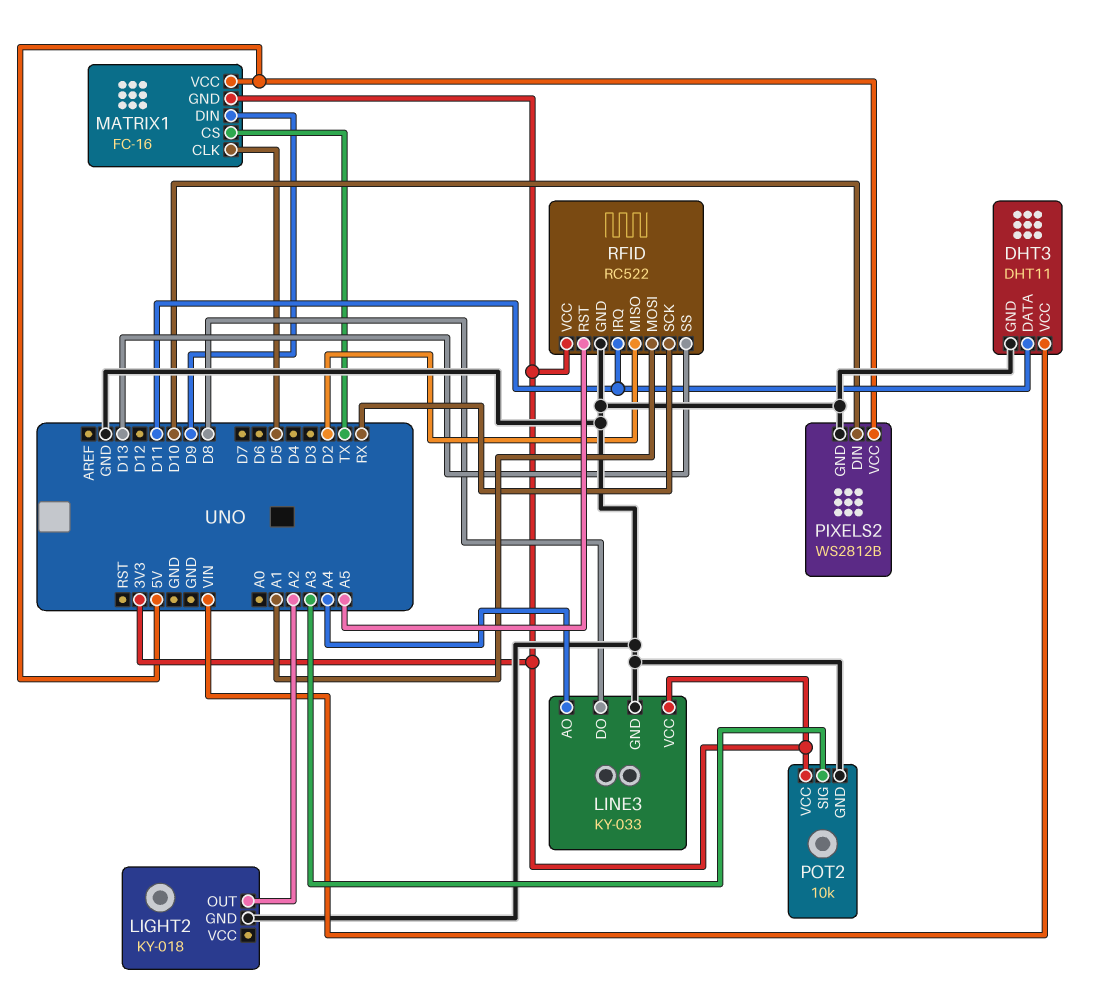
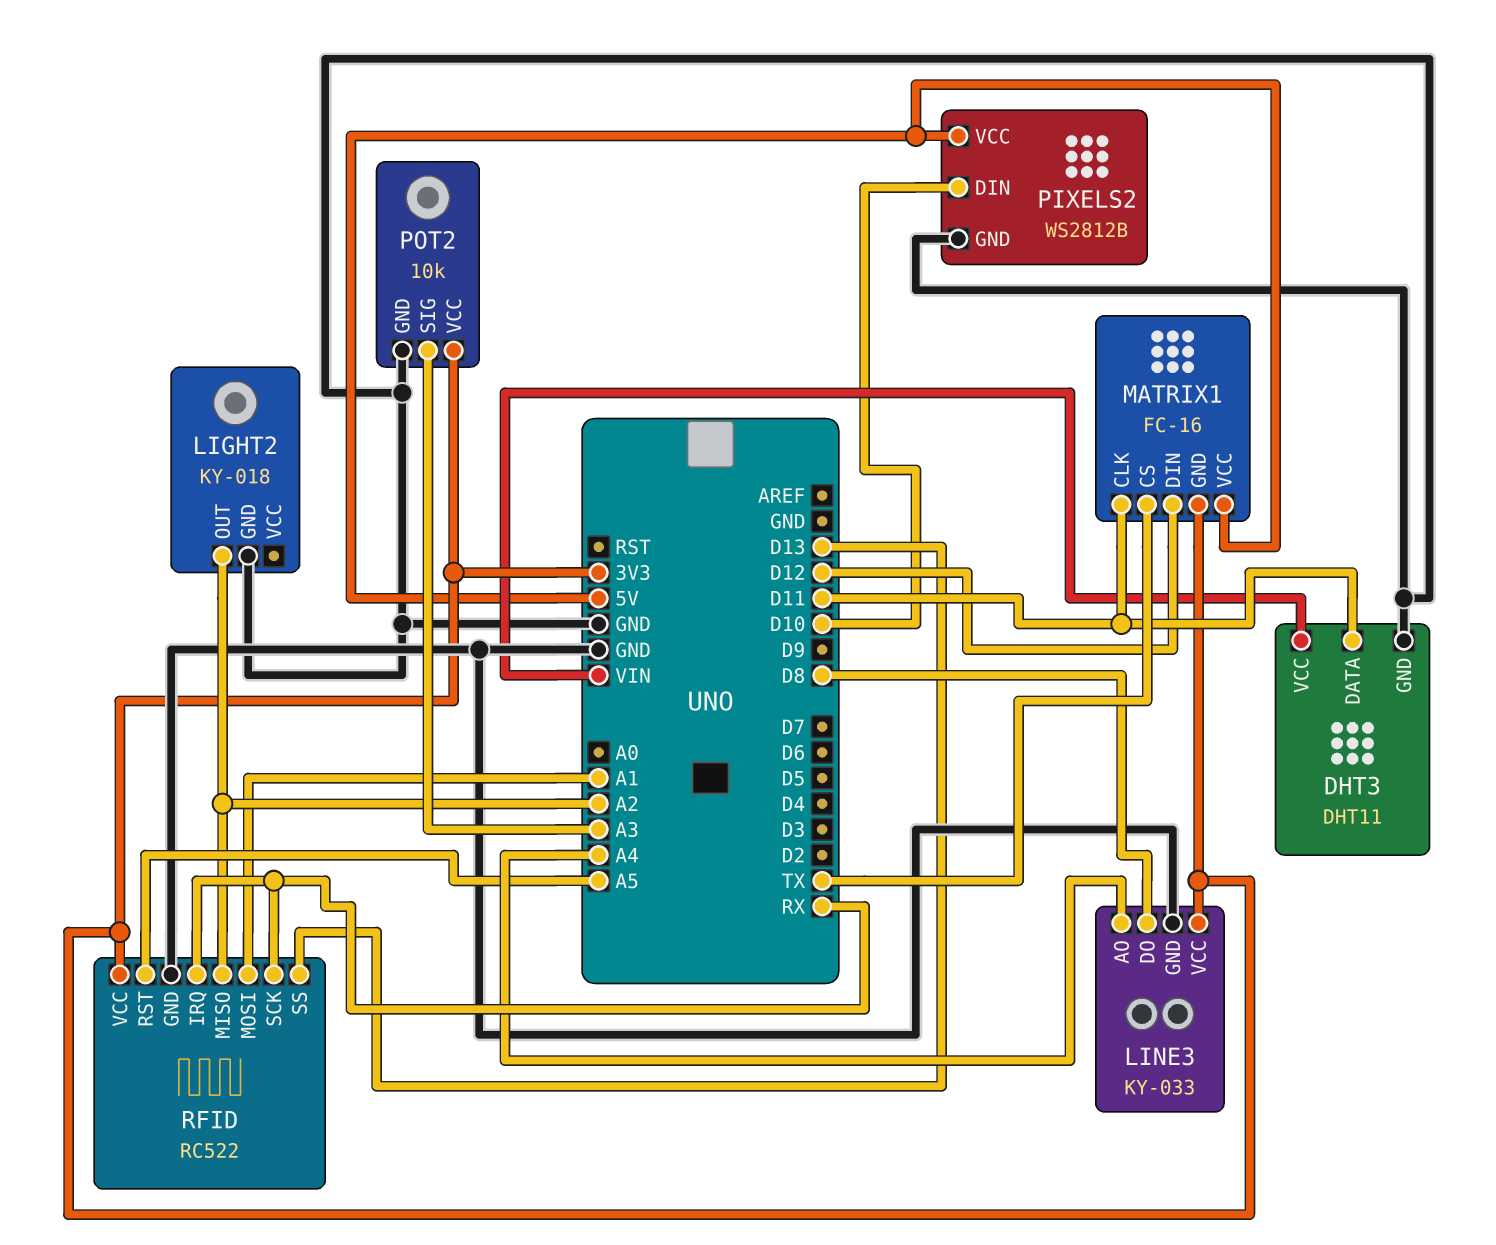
MATRIX1 pin CLK: D5 -> D11
MATRIX1 pin DIN: D9 -> D12
RFID pin IRQ: D11 -> RX
RFID pin MISO: D2 -> A2

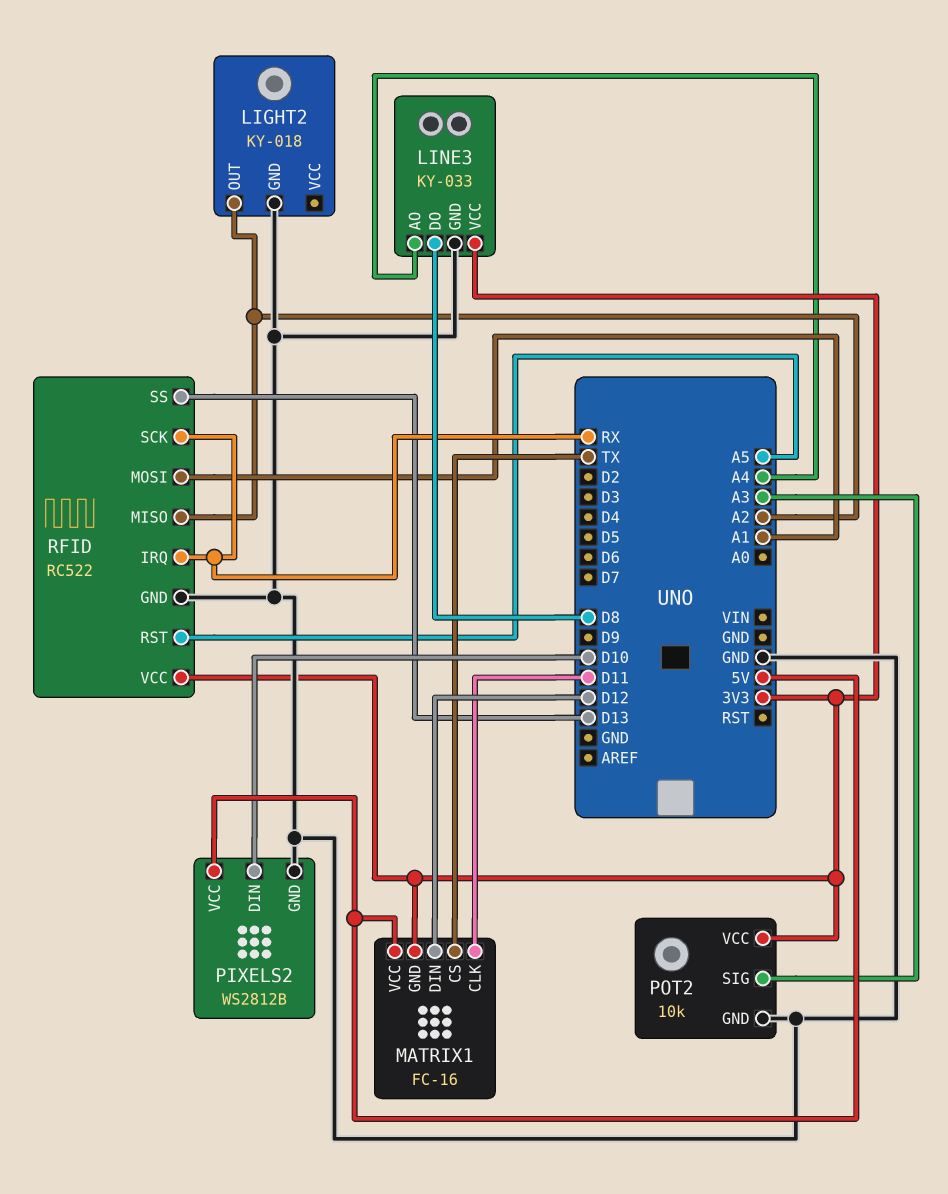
DHT3: DHT11 -> none
DHT3 pin DATA: D11 -> none
DHT3 pin GND: GND -> none
DHT3 pin VCC: VIN -> none

